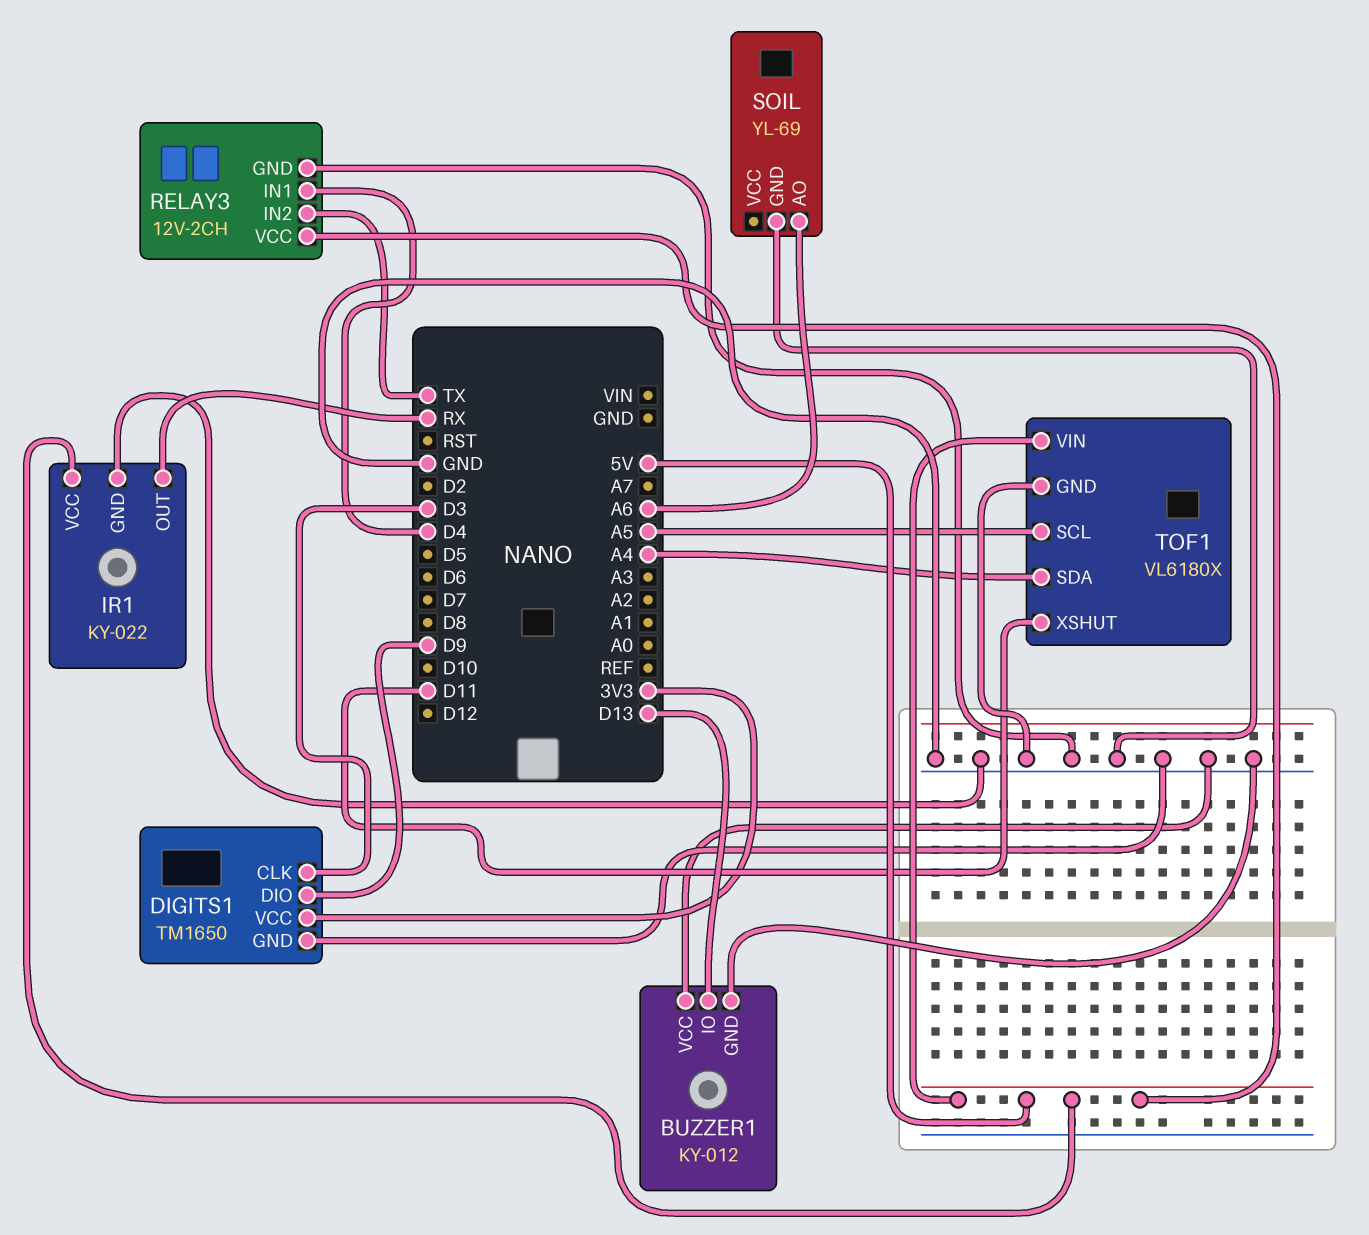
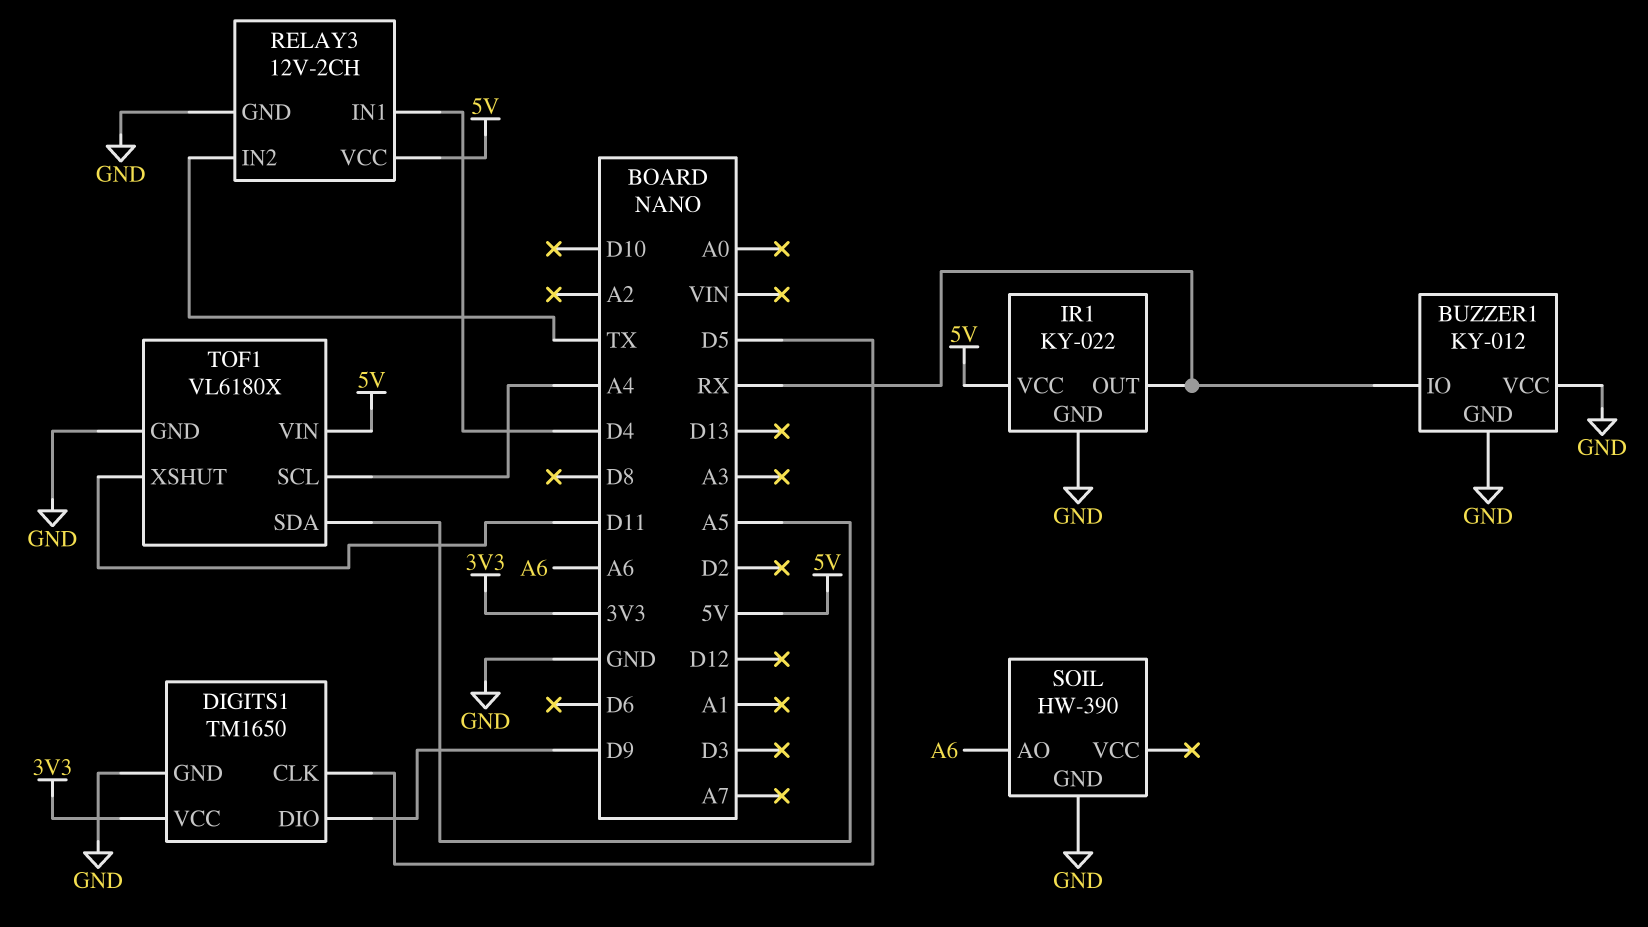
BUZZER1 pin IO: D13 -> RX
DIGITS1 pin CLK: D3 -> D5
SOIL: YL-69 -> HW-390
TOF1 pin SCL: A5 -> A4
TOF1 pin SDA: A4 -> A5

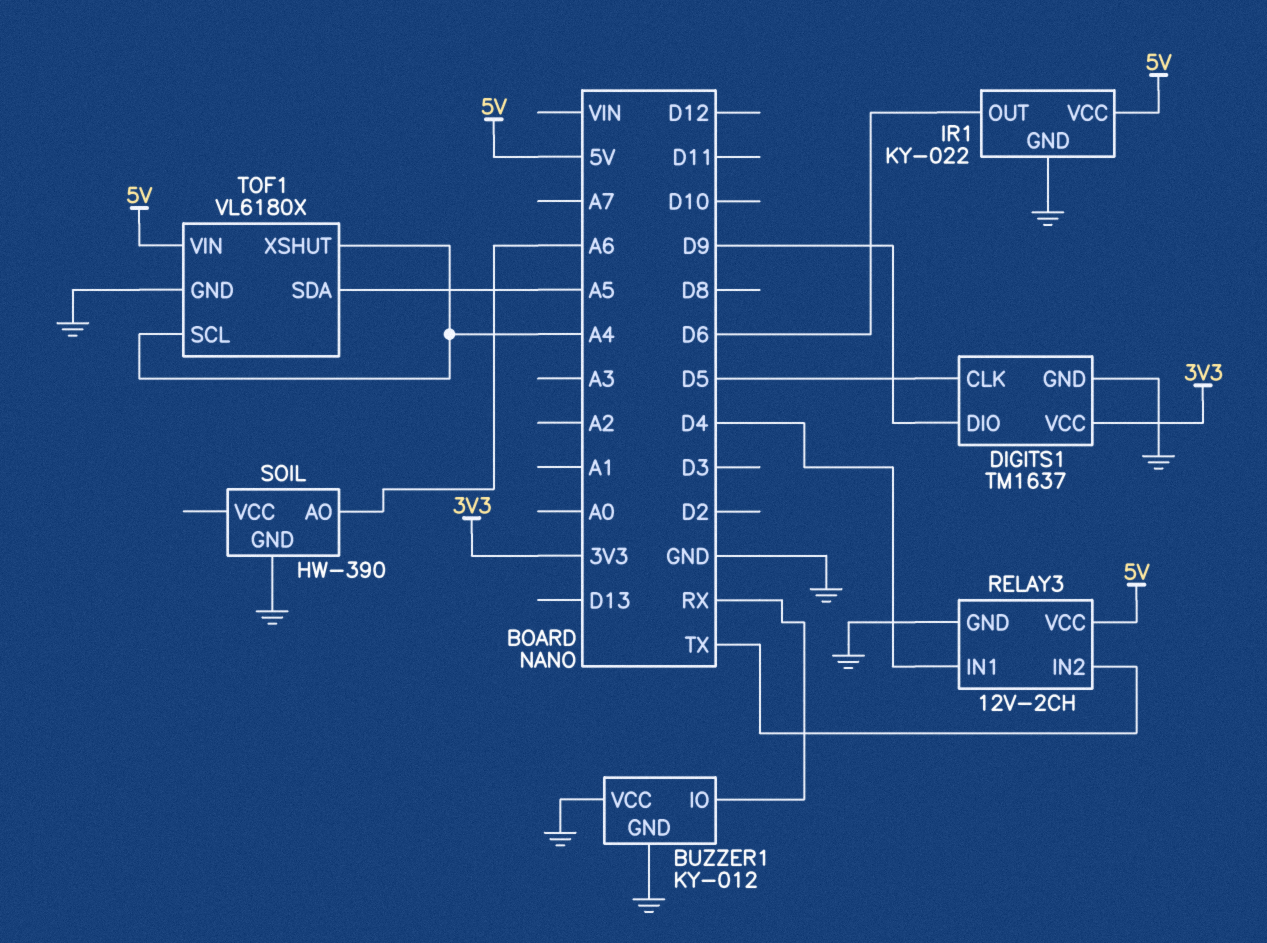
DIGITS1: TM1650 -> TM1637
IR1 pin OUT: RX -> D6
TOF1 pin XSHUT: D11 -> A4

